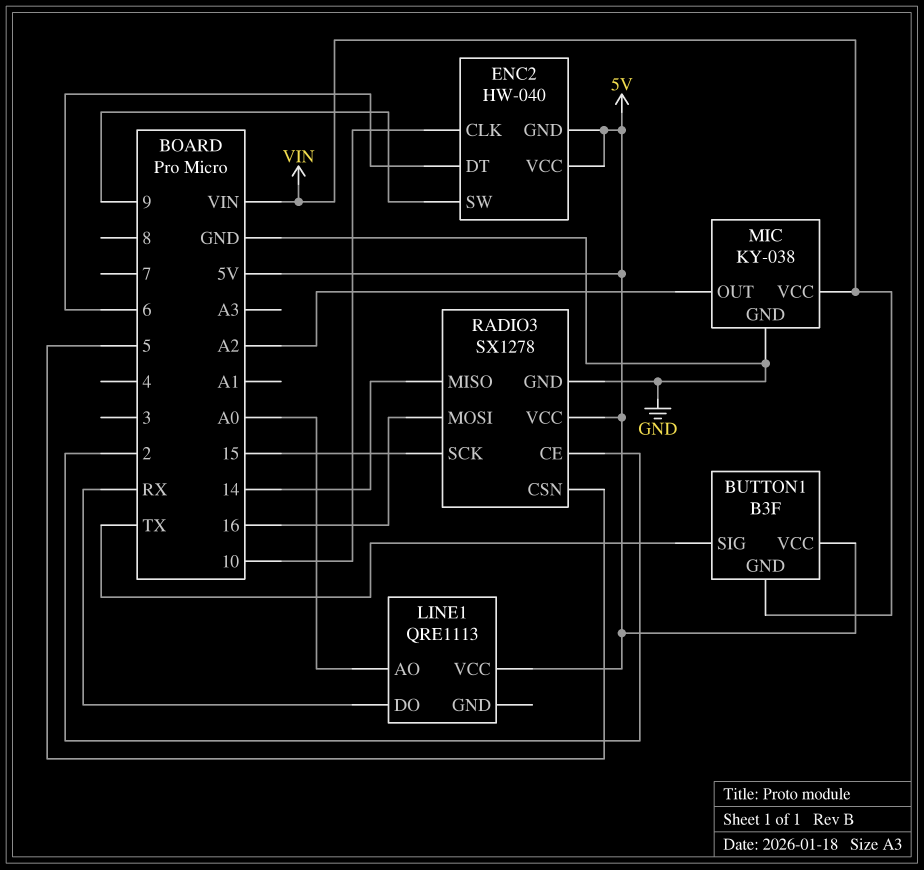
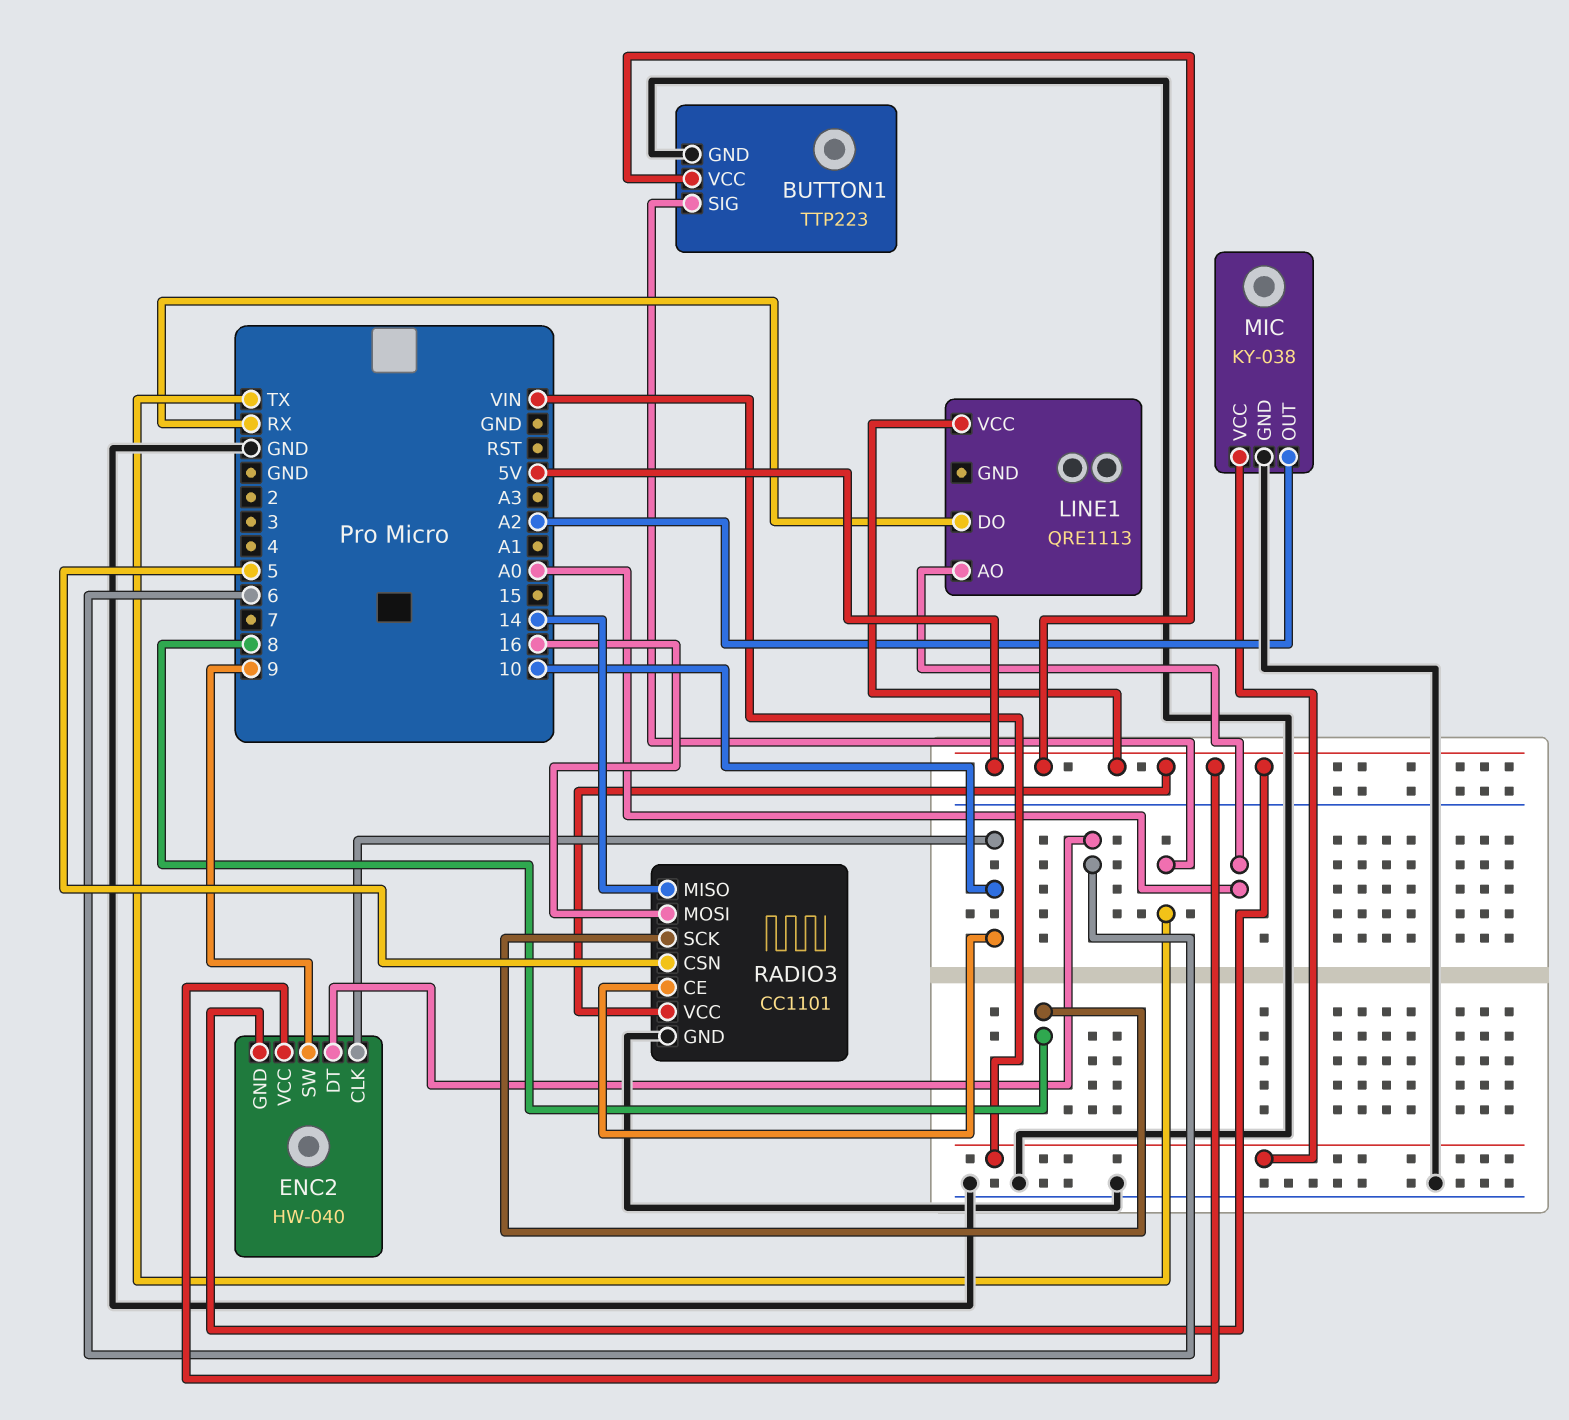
BUTTON1: B3F -> TTP223
BUTTON1 pin GND: VIN -> GND
RADIO3: SX1278 -> CC1101
RADIO3 pin CE: 2 -> 10
RADIO3 pin SCK: 15 -> 8

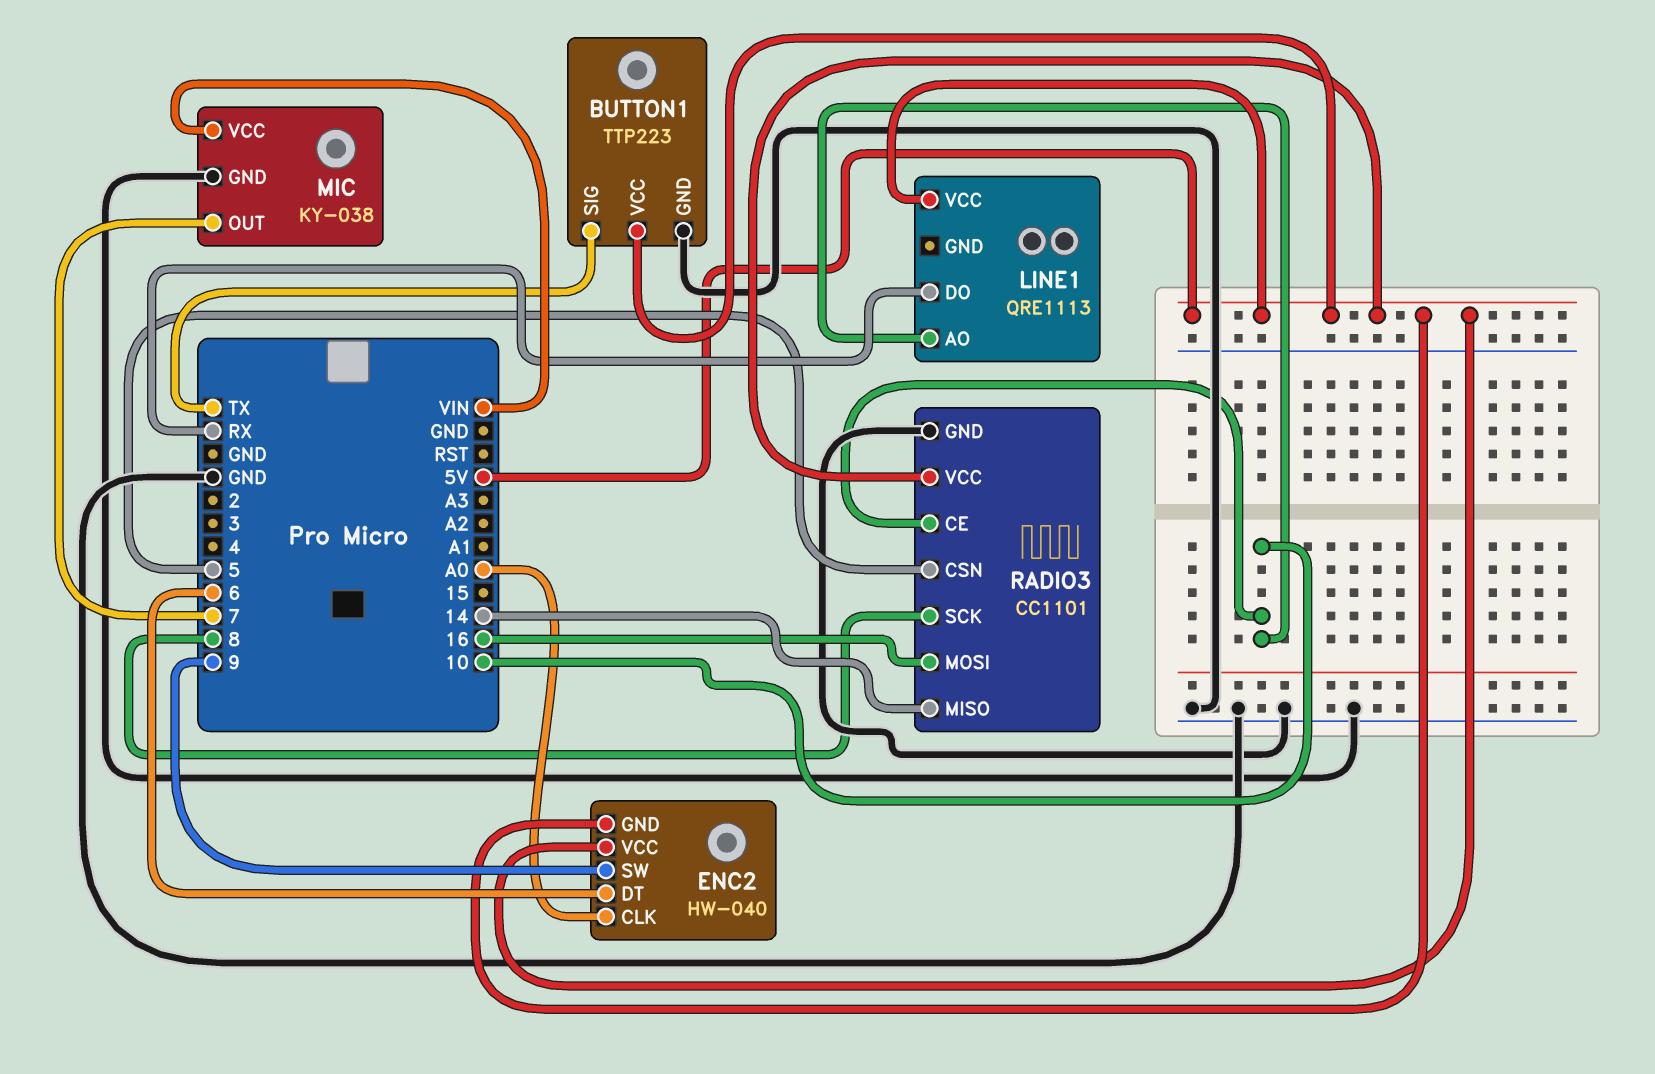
ENC2 pin CLK: 10 -> A0
LINE1 pin AO: A0 -> 10
MIC pin OUT: A2 -> 7

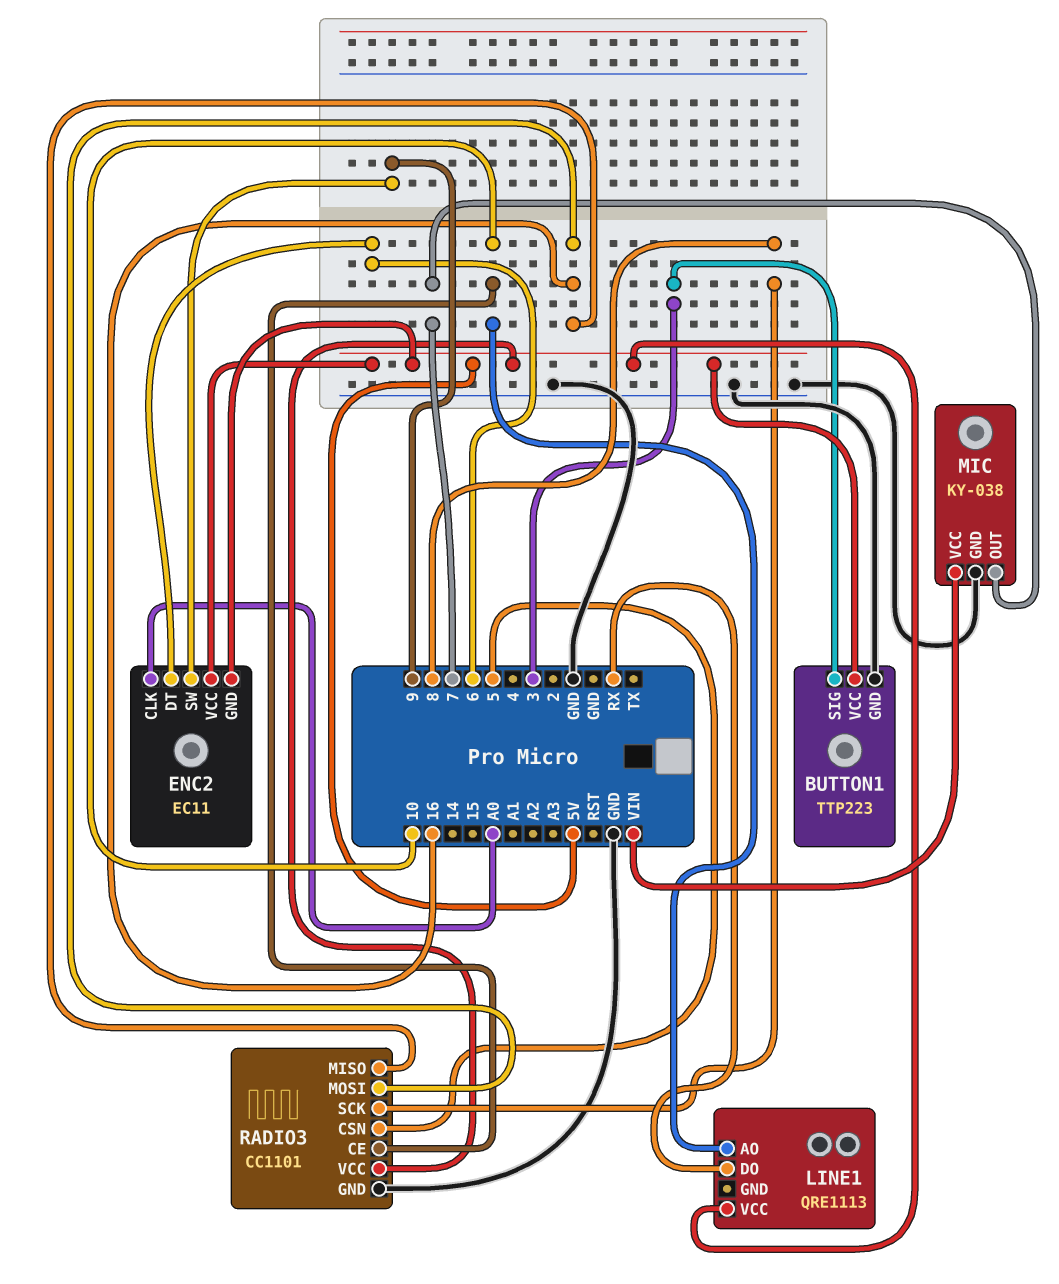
BUTTON1 pin SIG: TX -> 3
ENC2: HW-040 -> EC11
RADIO3 pin MISO: 14 -> 16

